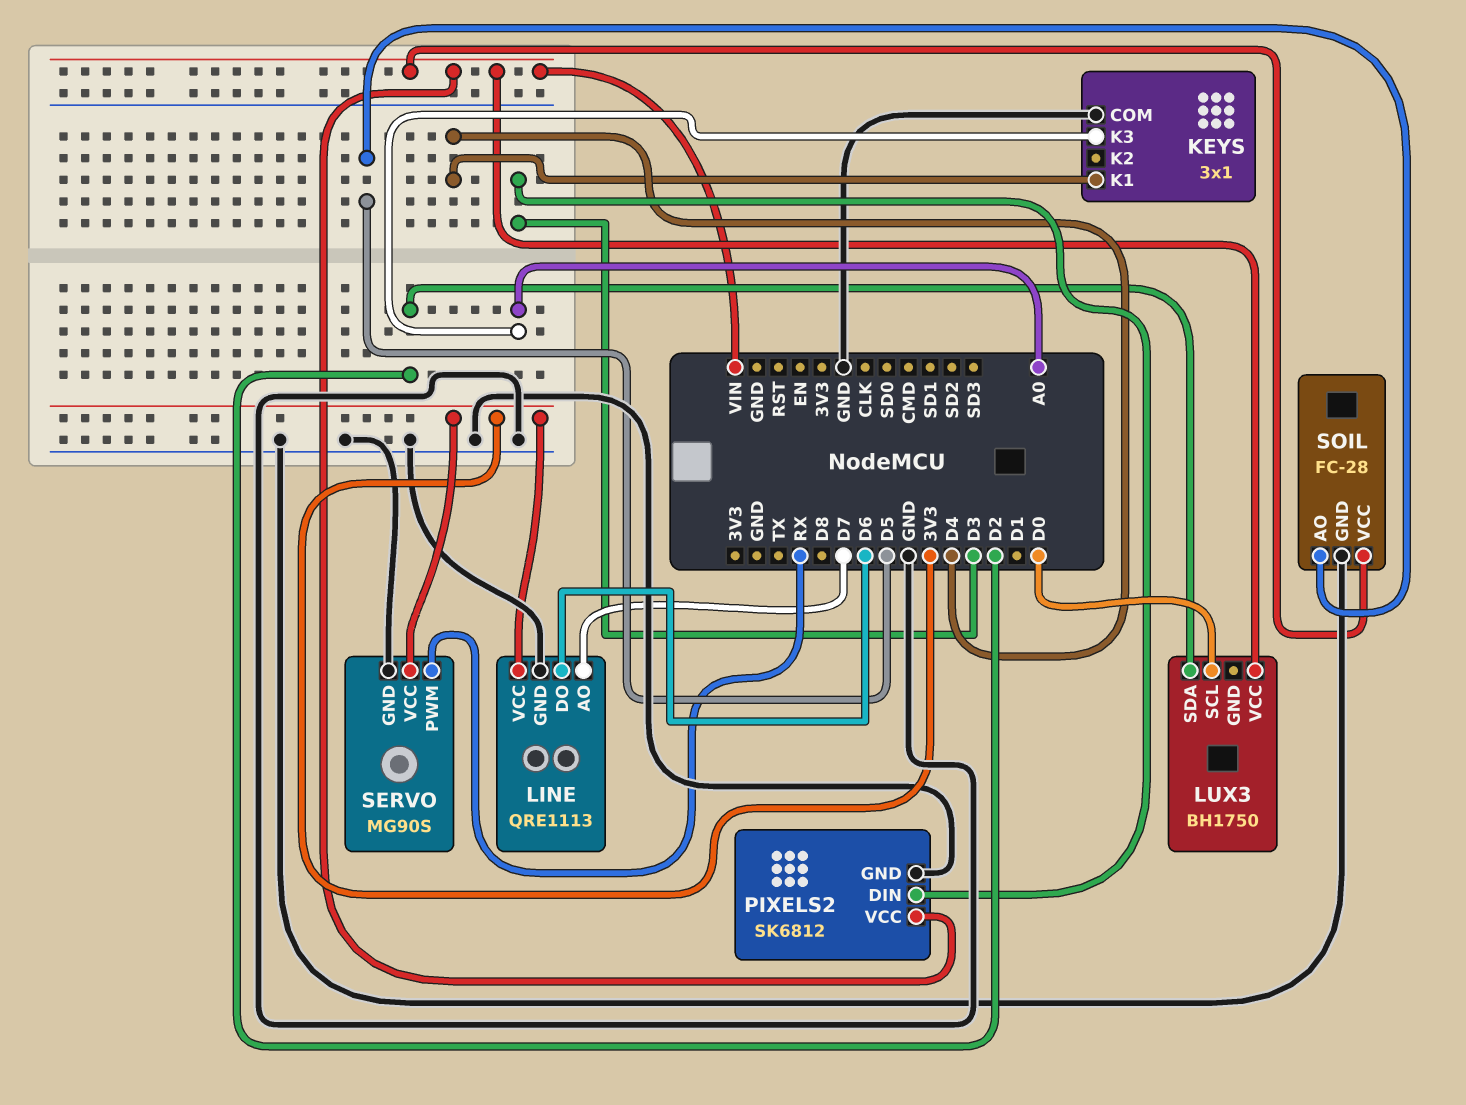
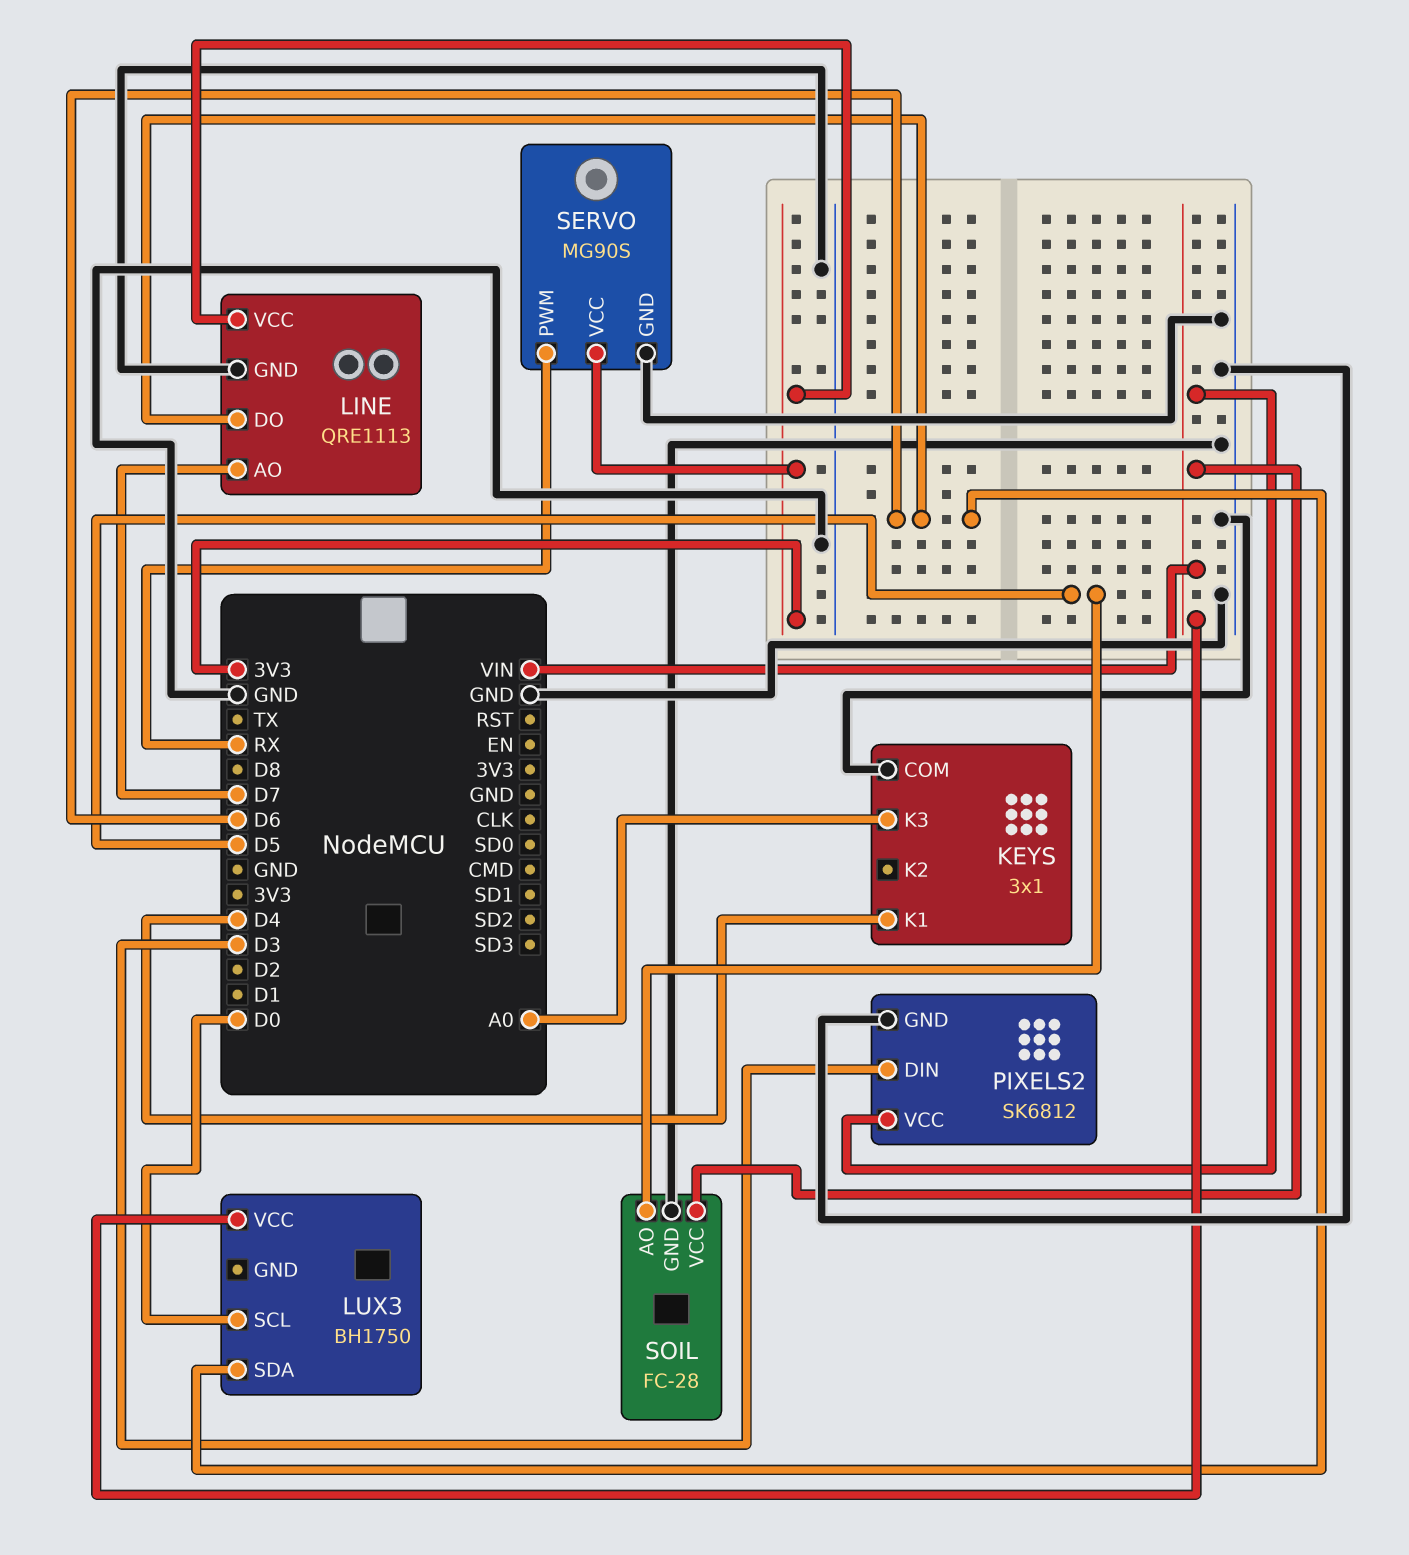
LUX3 pin SDA: D2 -> D6

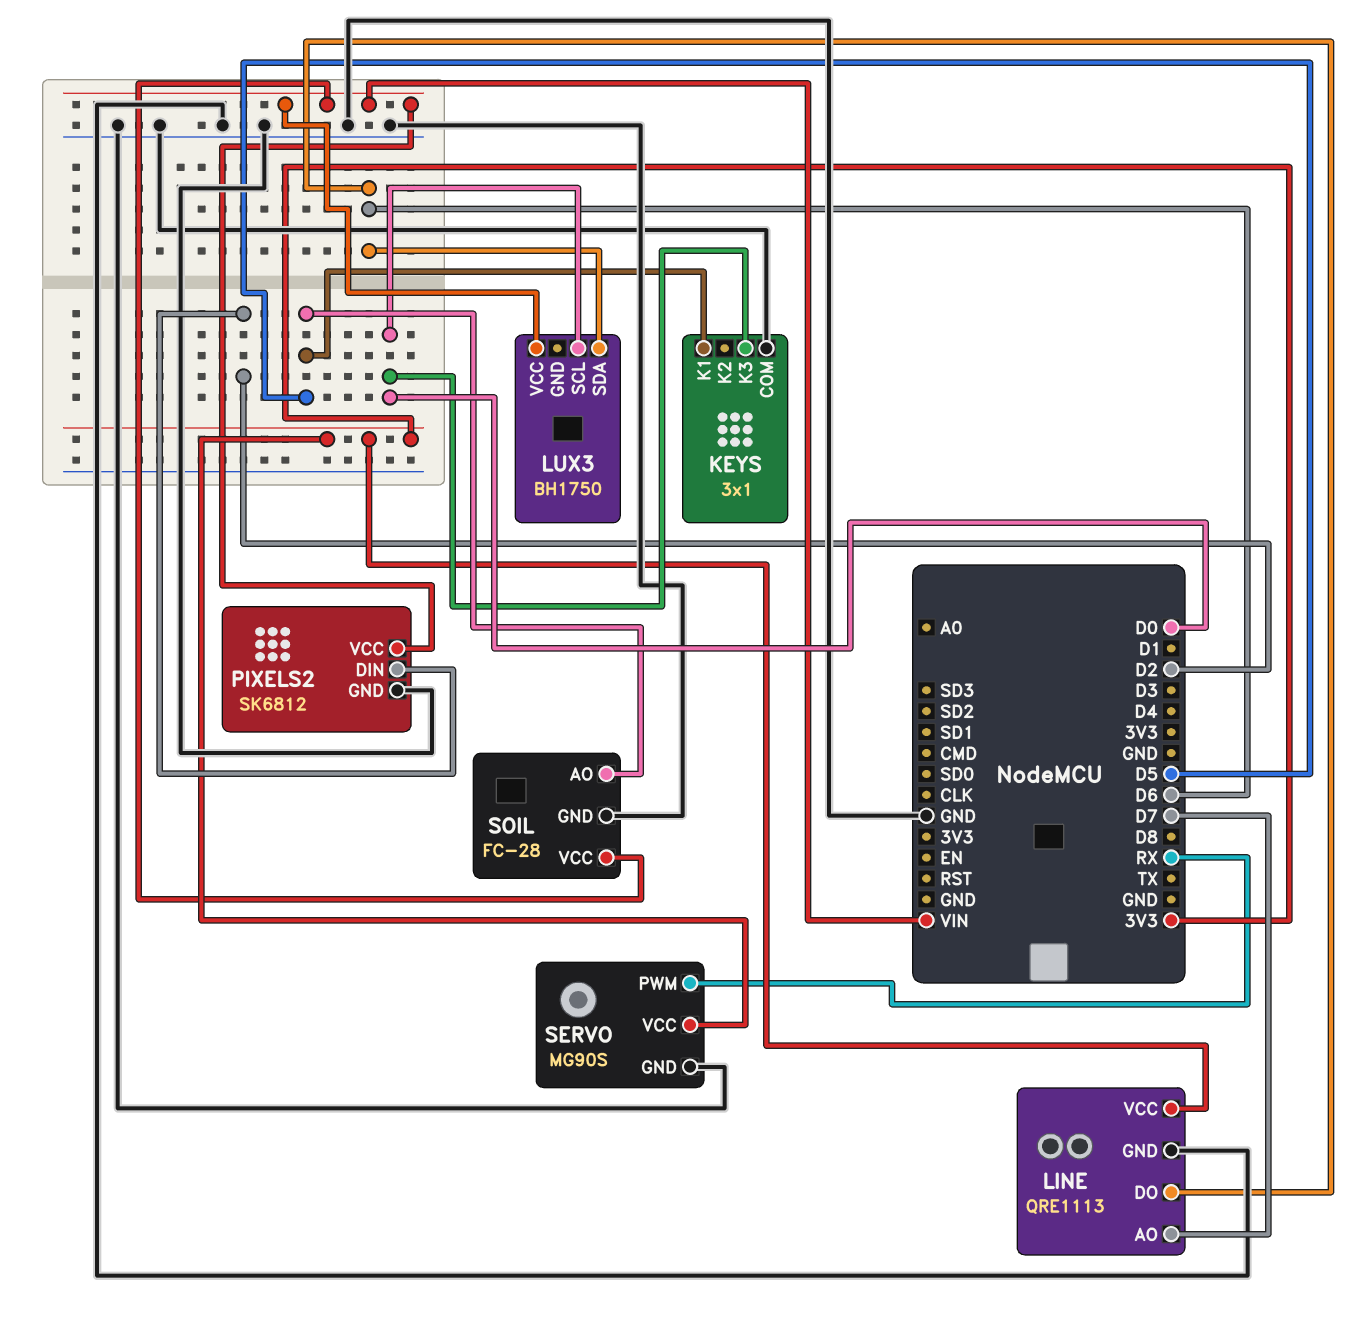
KEYS pin K1: D4 -> D5
KEYS pin K3: A0 -> D0
PIXELS2 pin DIN: D3 -> D2

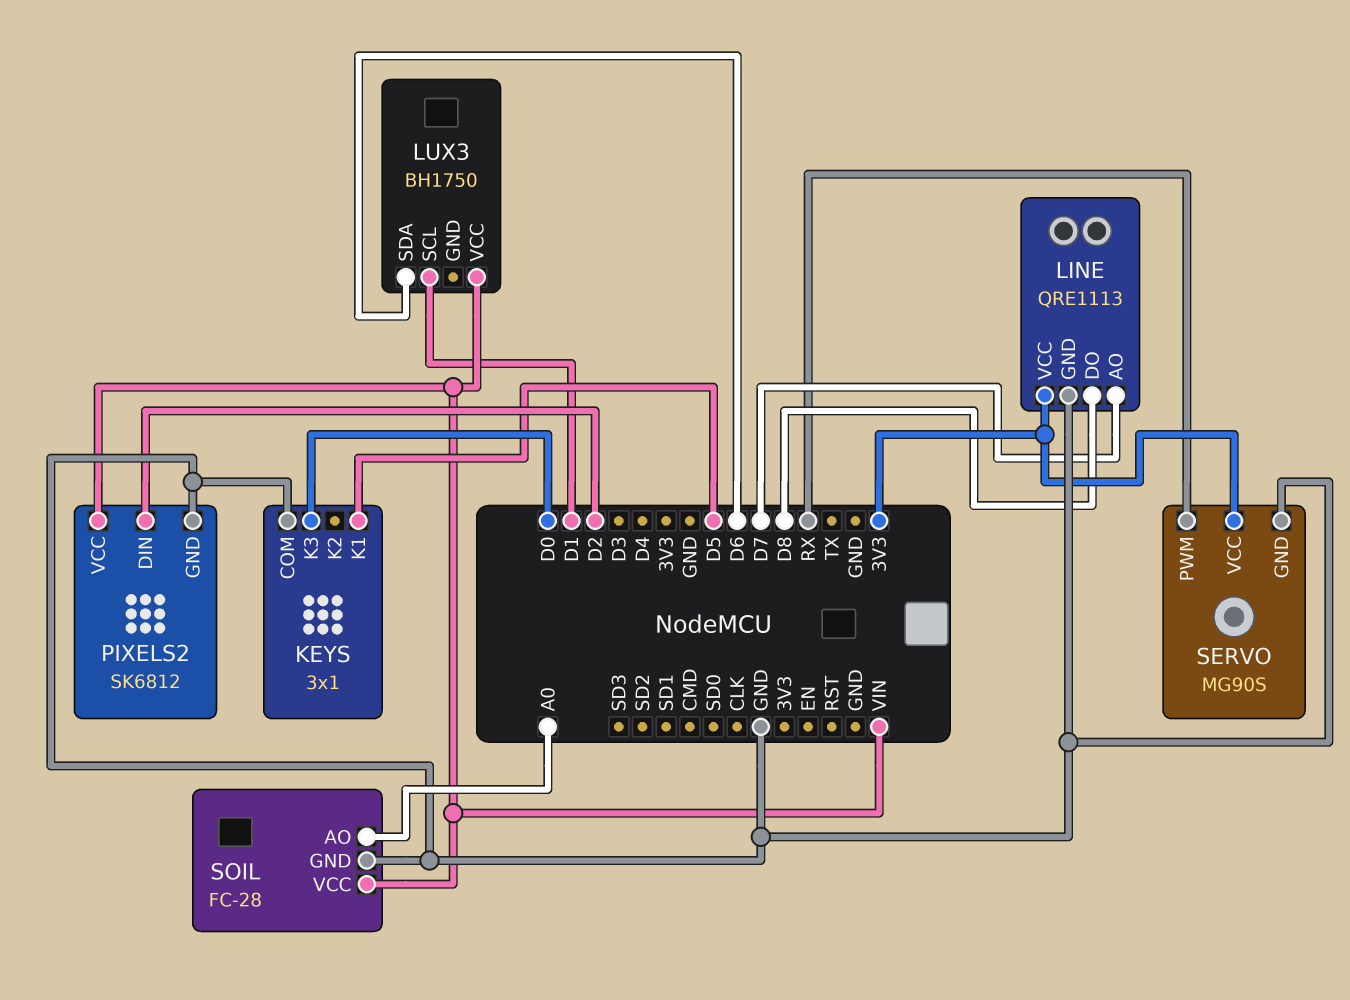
LINE pin DO: D6 -> D8
LUX3 pin SCL: D0 -> D1
SOIL pin AO: D5 -> A0

